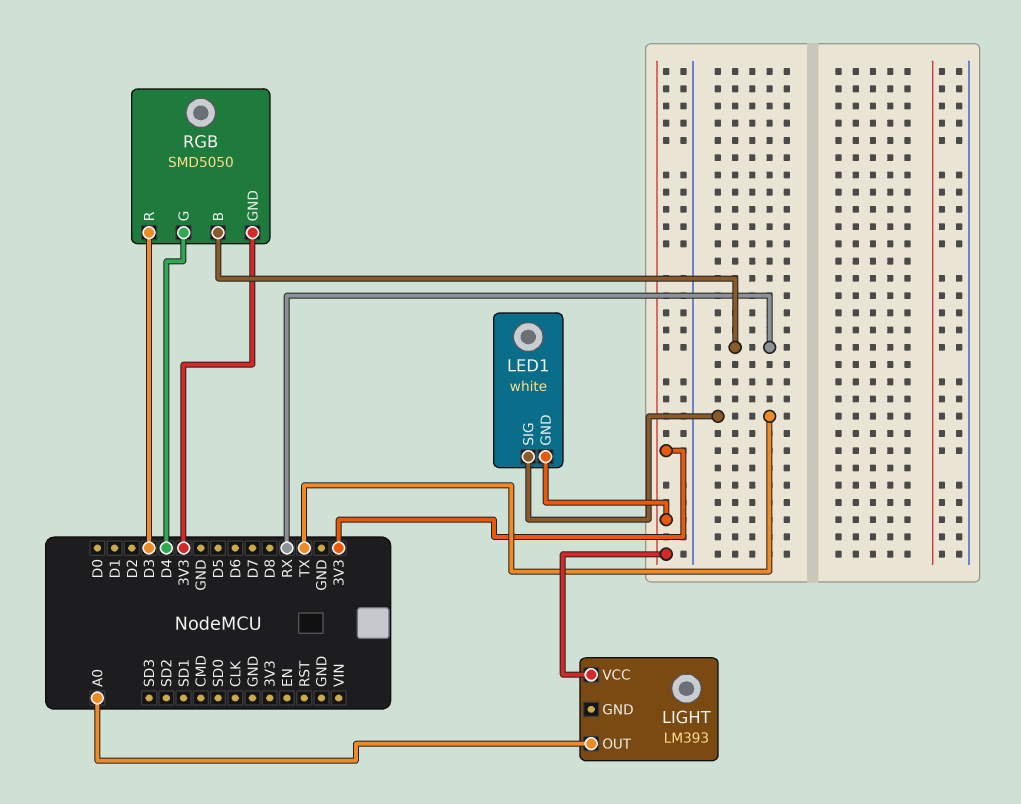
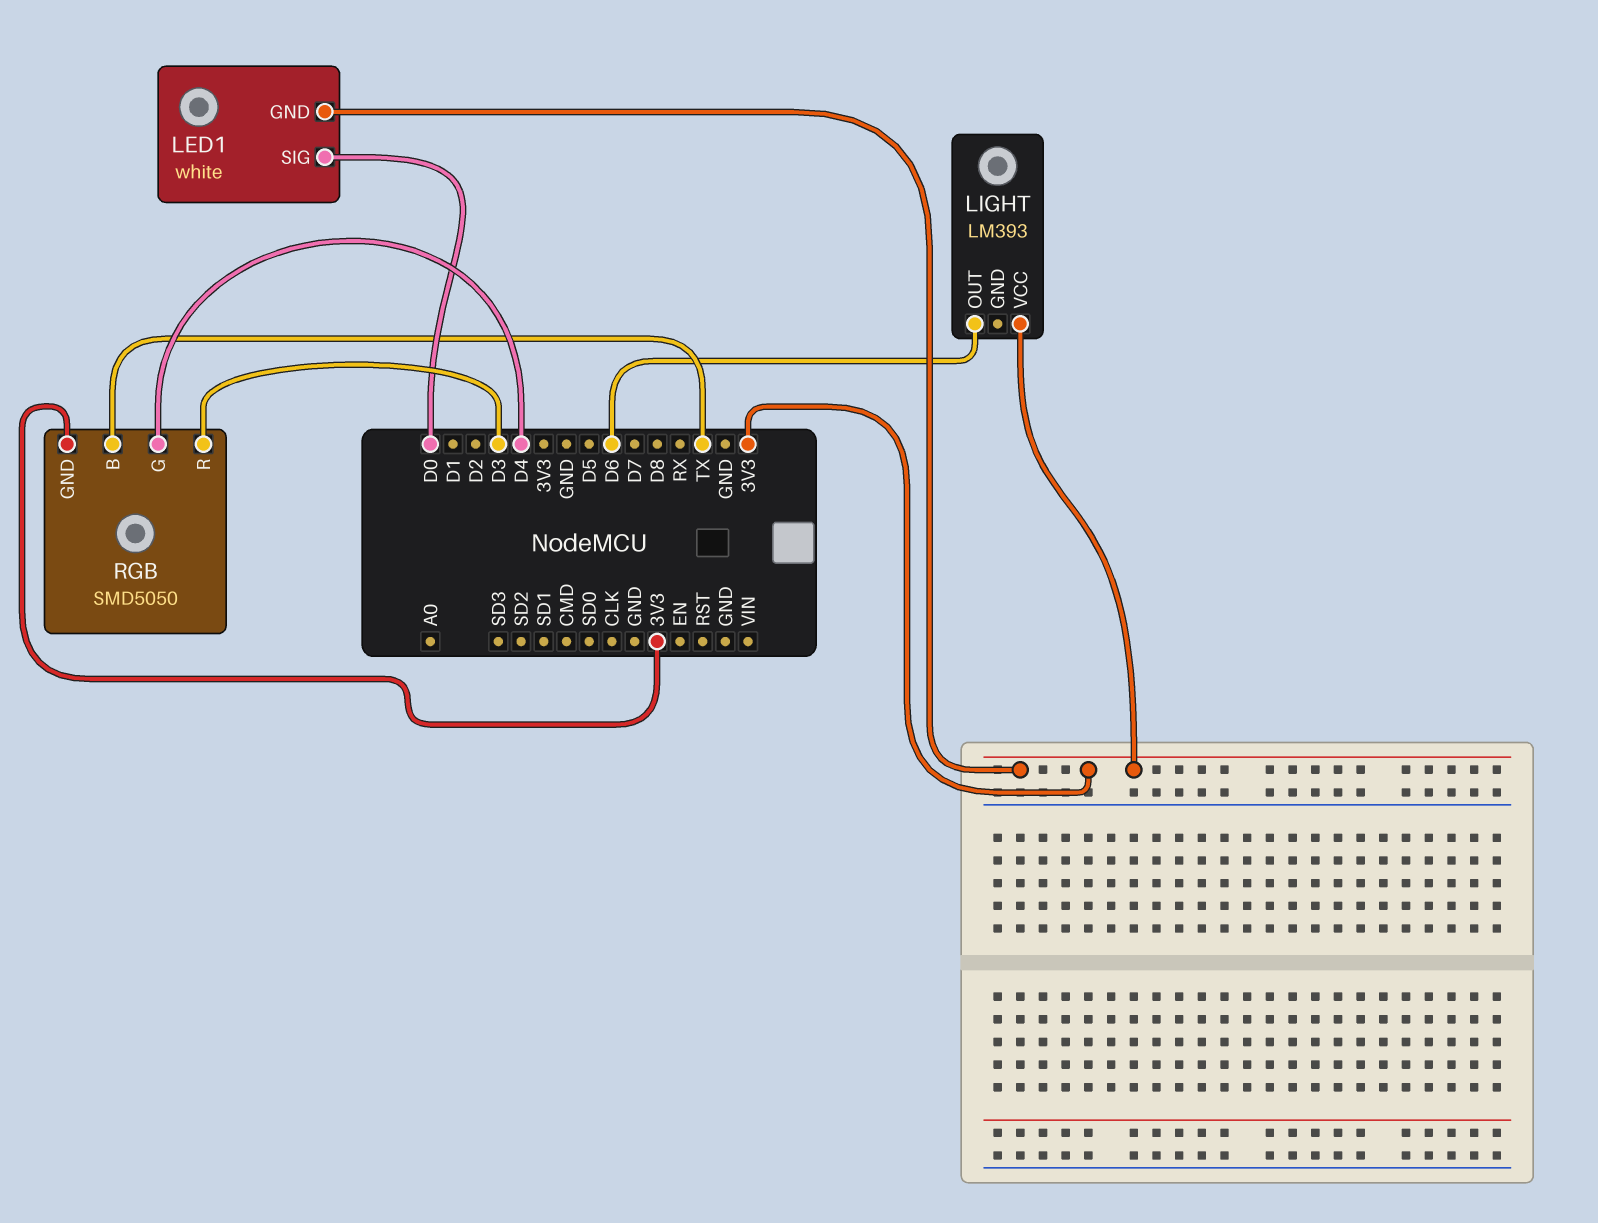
LED1 pin SIG: TX -> D0
LIGHT pin OUT: A0 -> D6
RGB pin B: RX -> TX

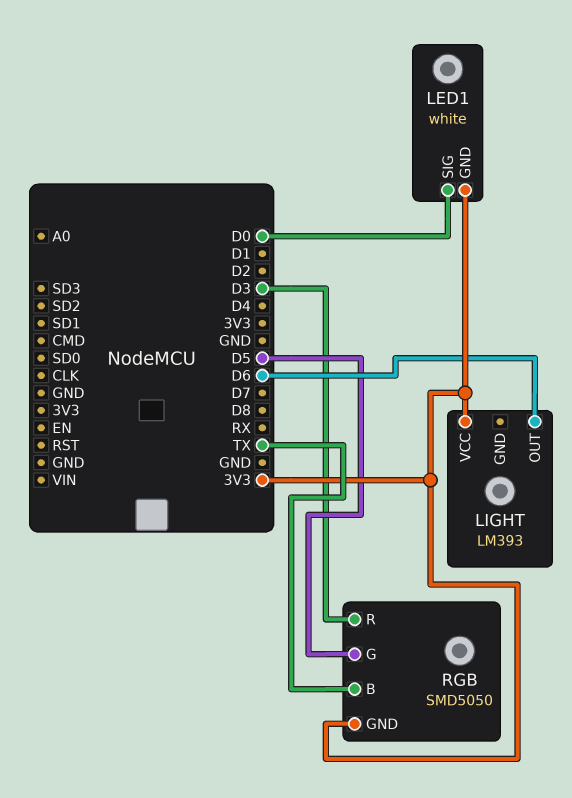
RGB pin G: D4 -> D5

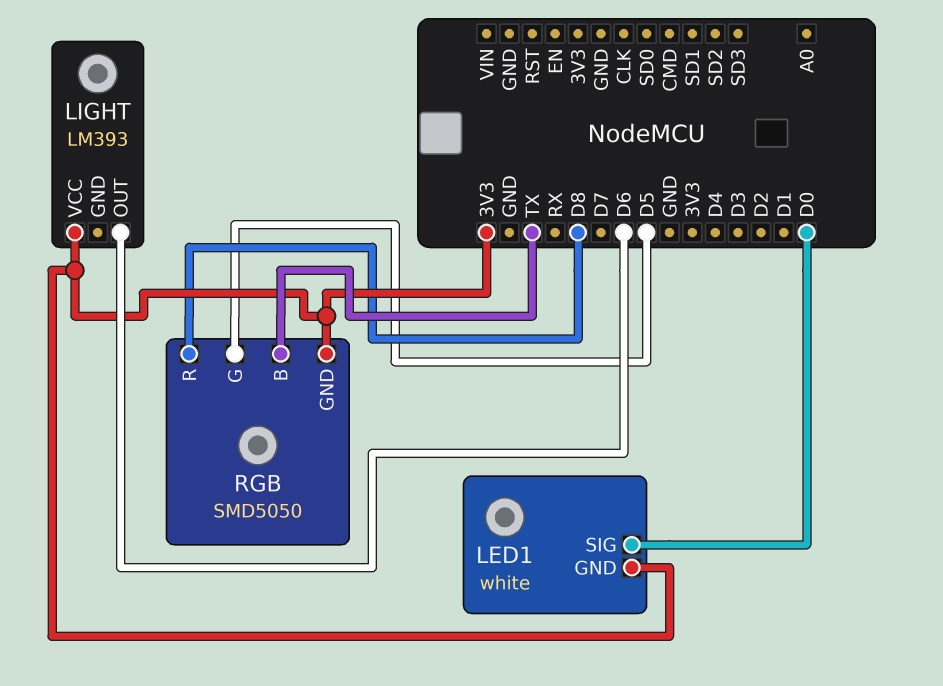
RGB pin R: D3 -> D8

